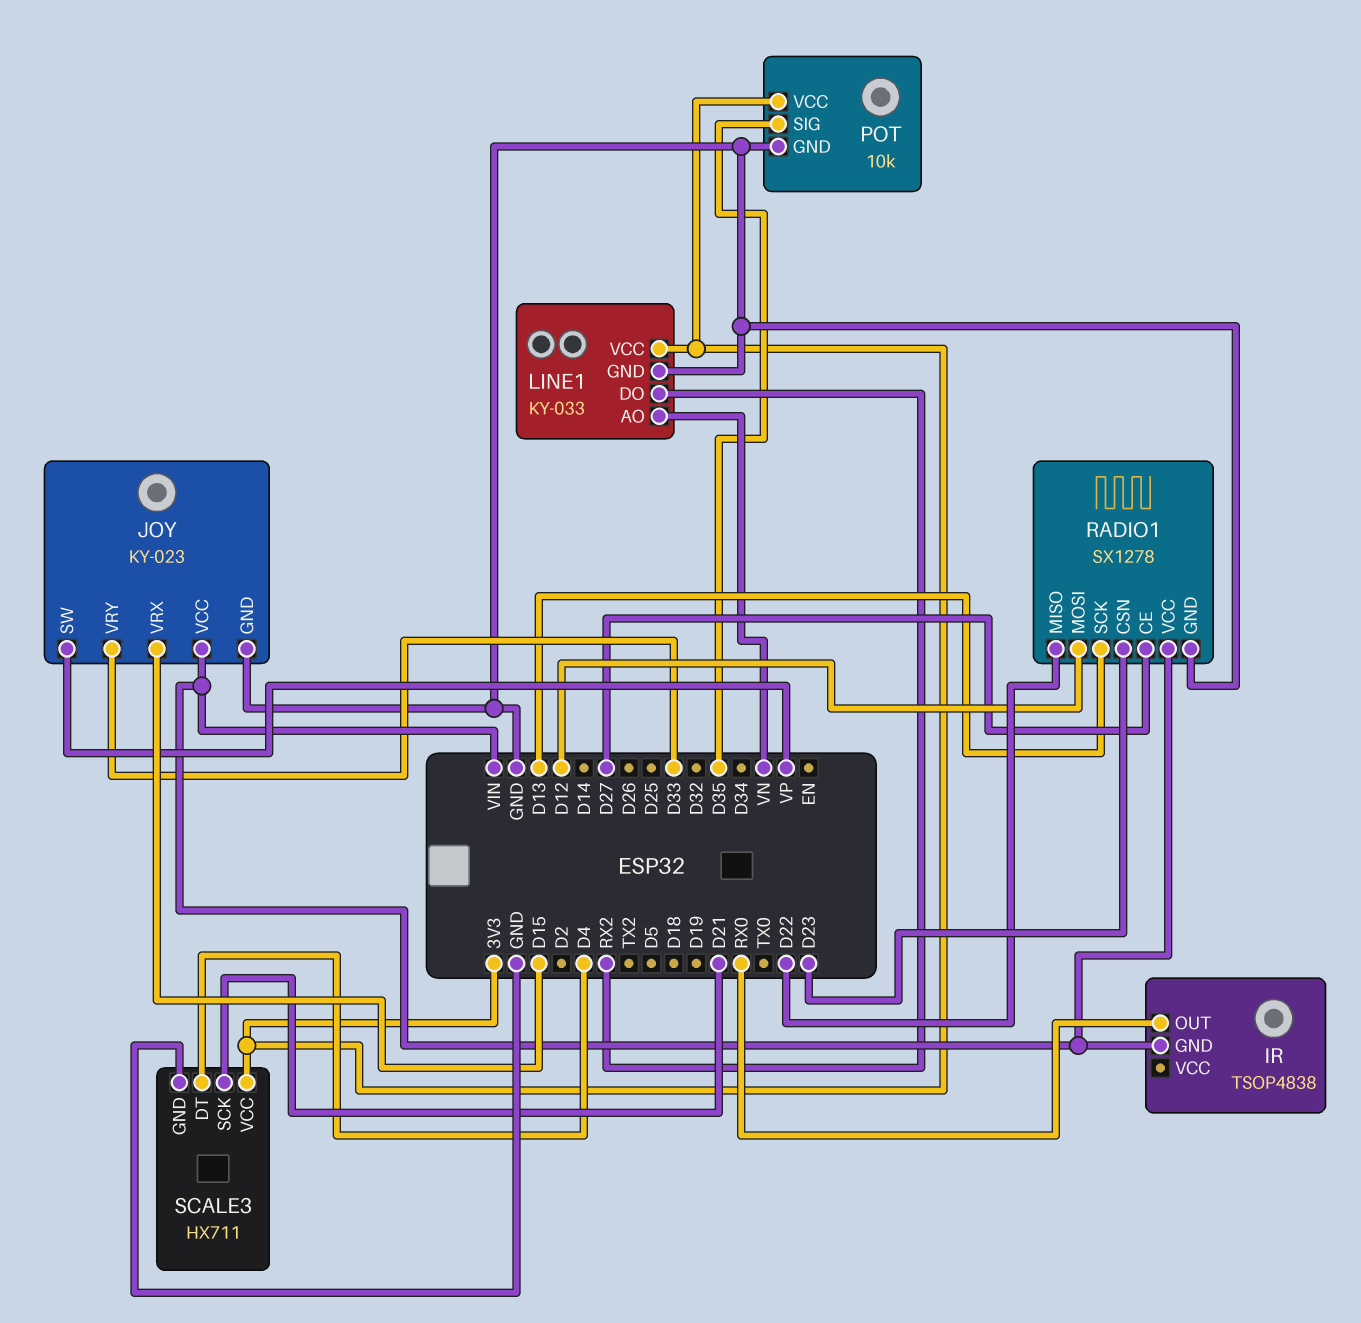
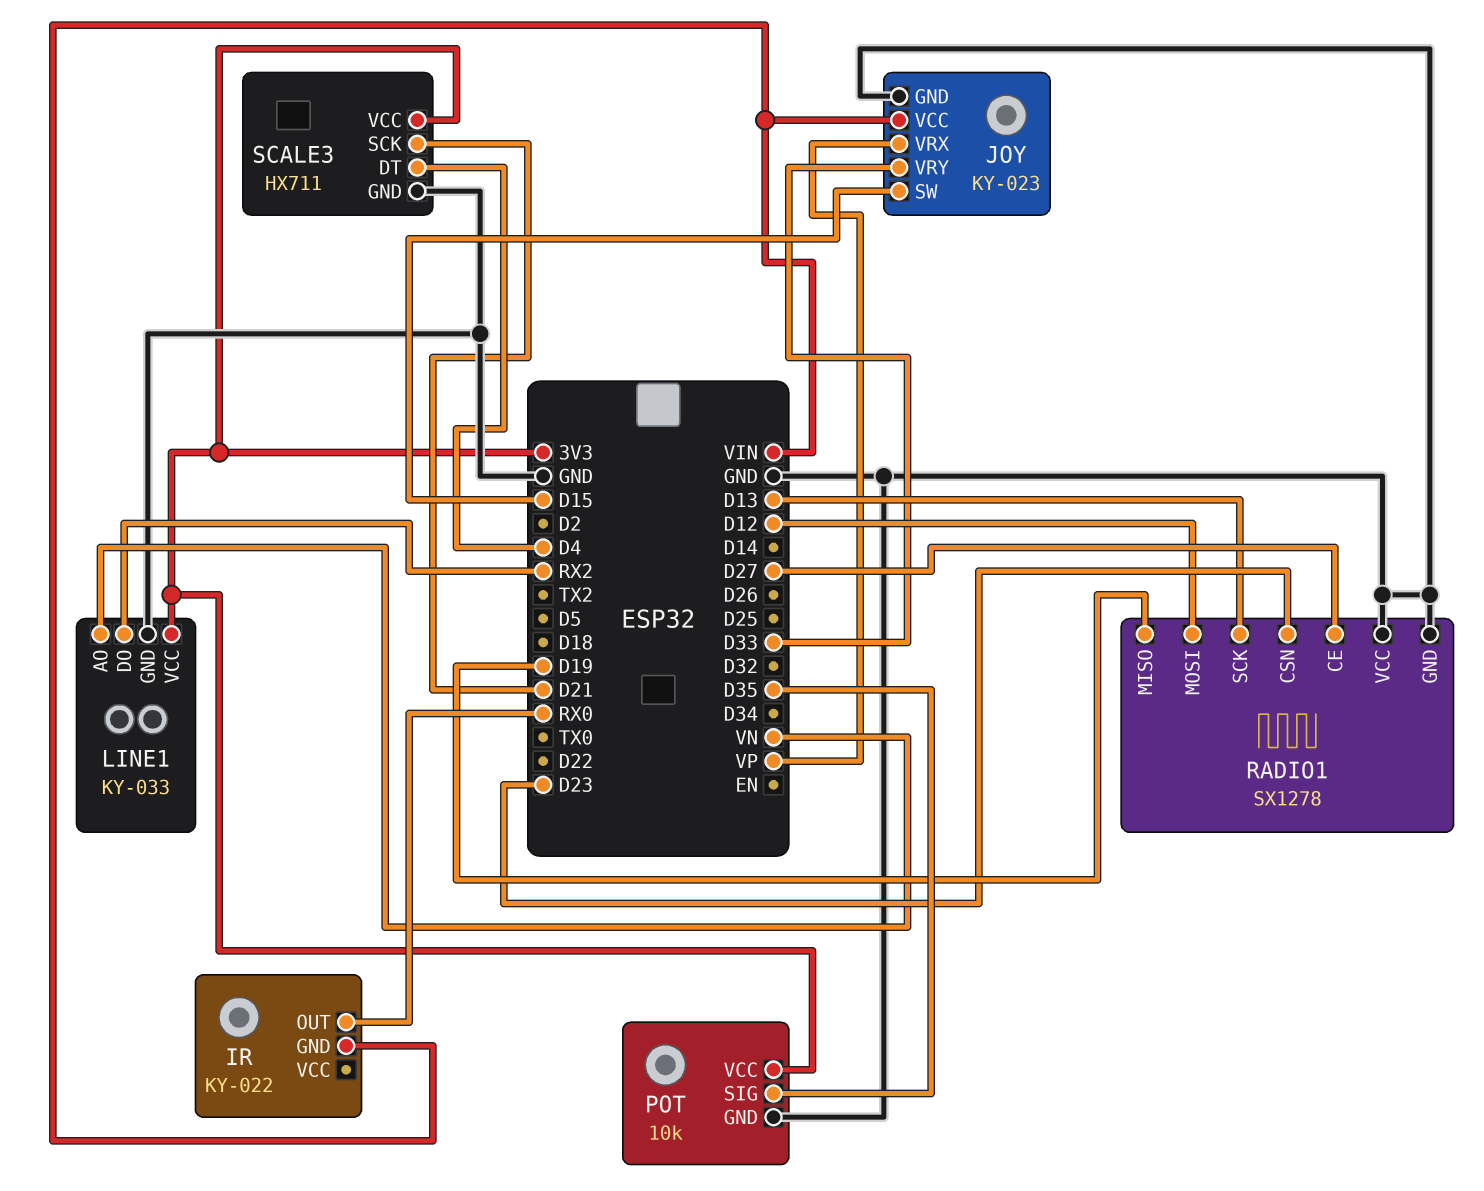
IR: TSOP4838 -> KY-022
JOY pin SW: VP -> D15
JOY pin VRX: D15 -> VP
RADIO1 pin MISO: D22 -> D19
RADIO1 pin VCC: VIN -> GND

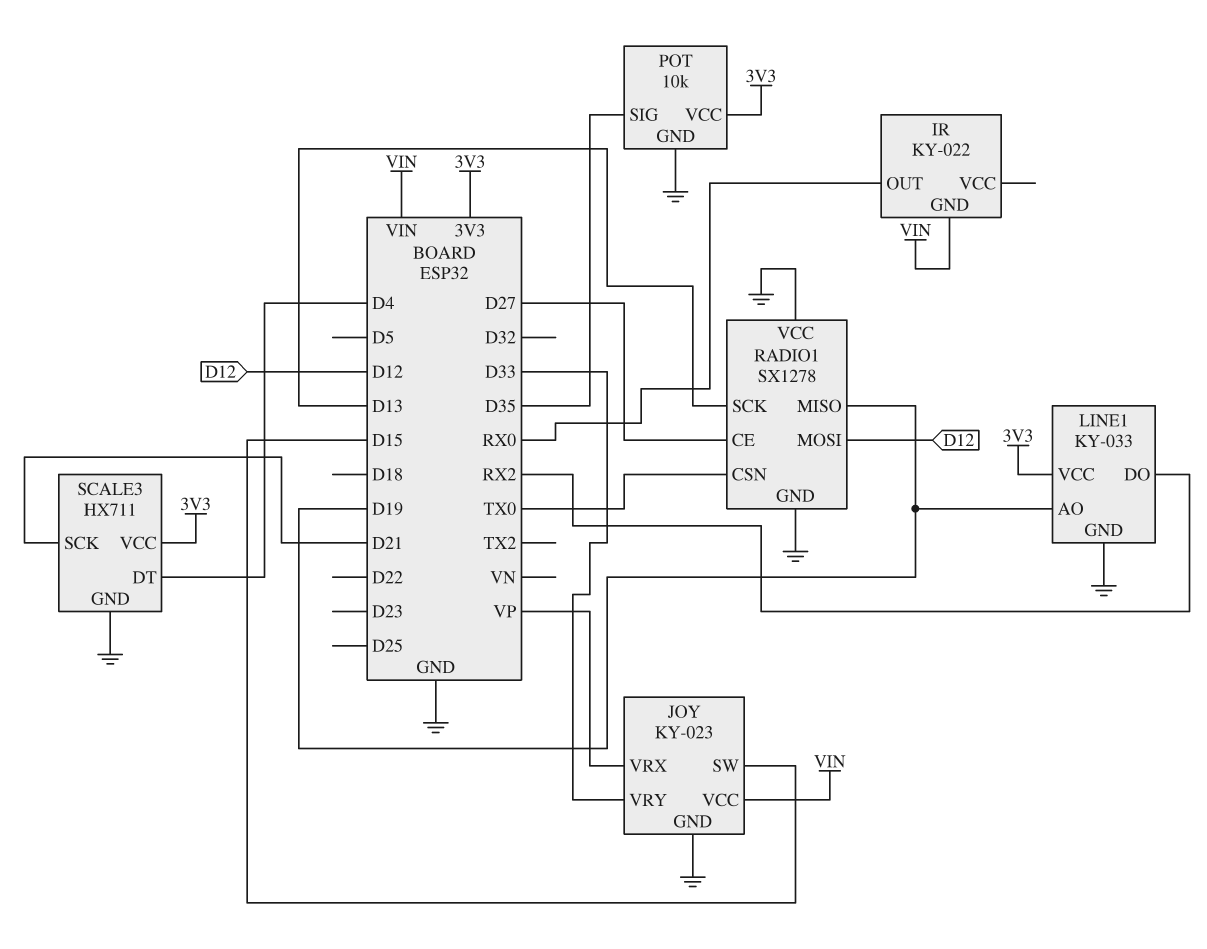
LINE1 pin AO: VN -> D19
RADIO1 pin CSN: D23 -> TX0

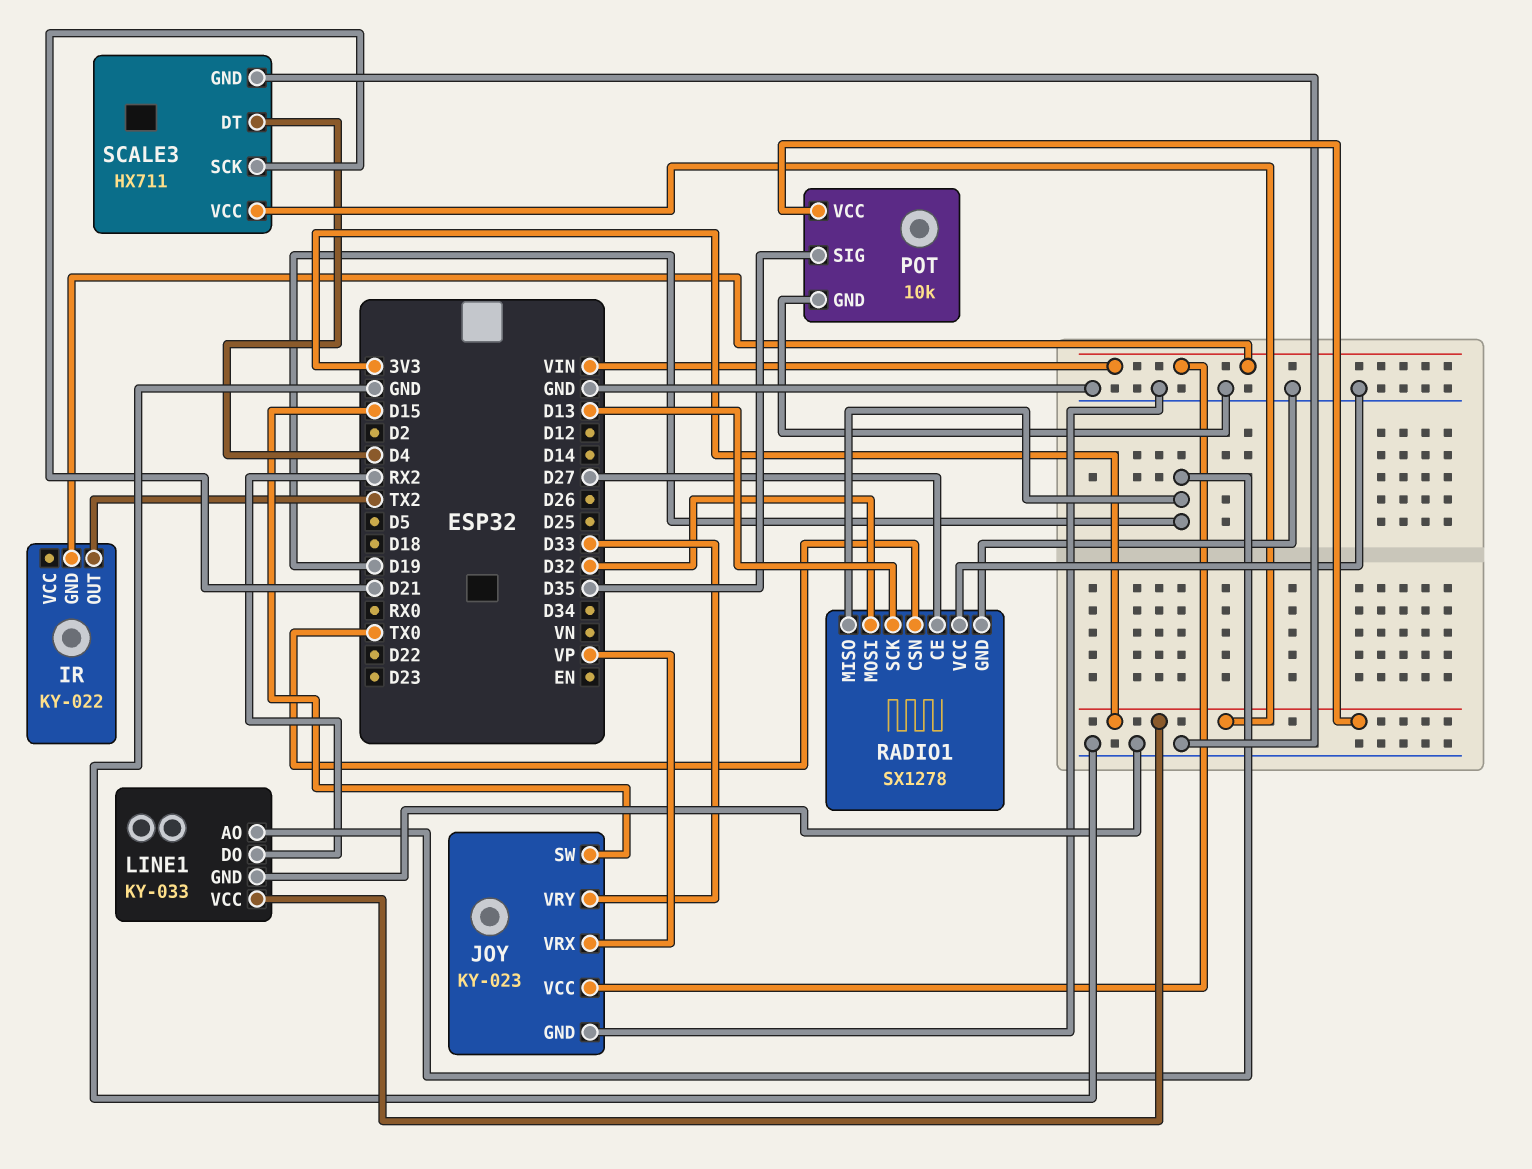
IR pin OUT: RX0 -> TX2
RADIO1 pin MOSI: D12 -> D32

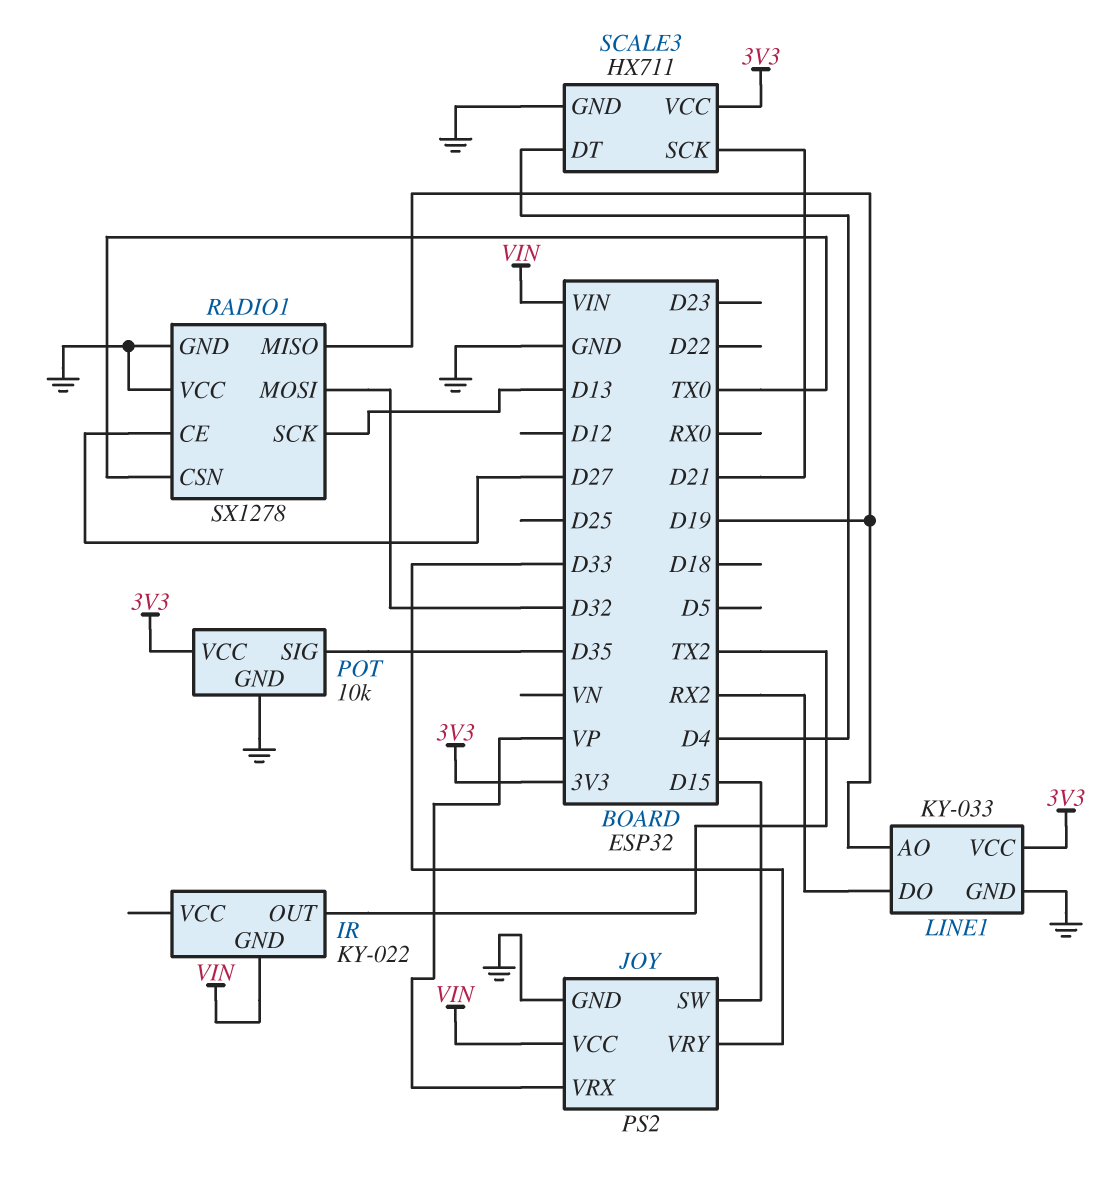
JOY: KY-023 -> PS2

